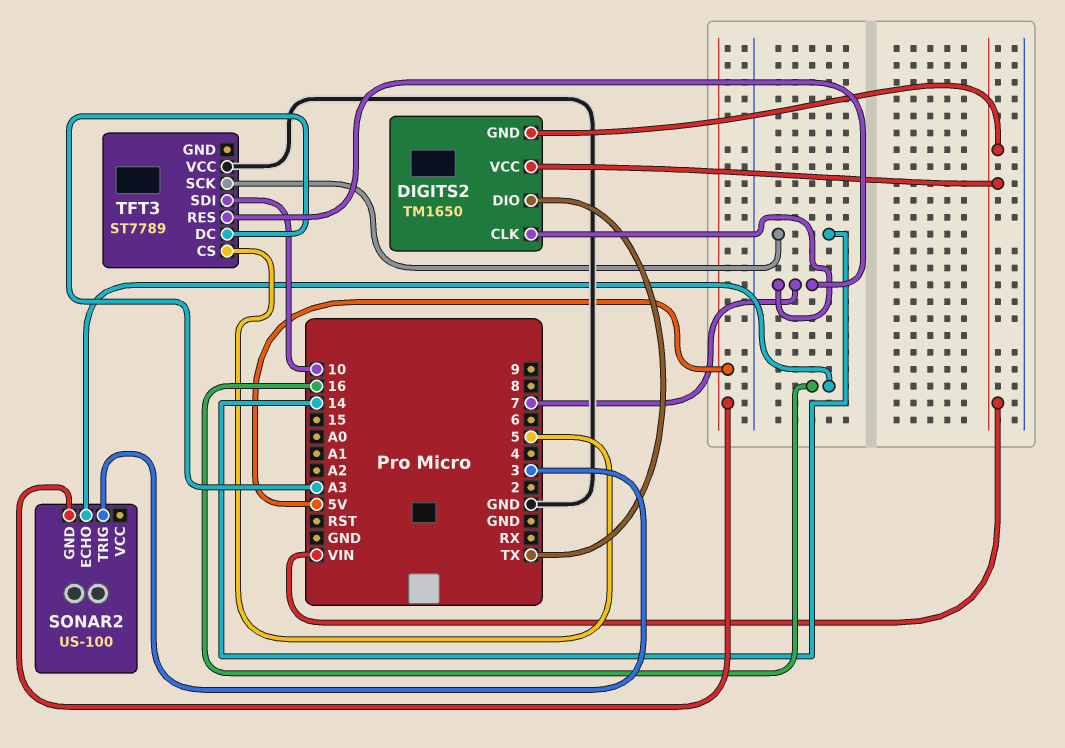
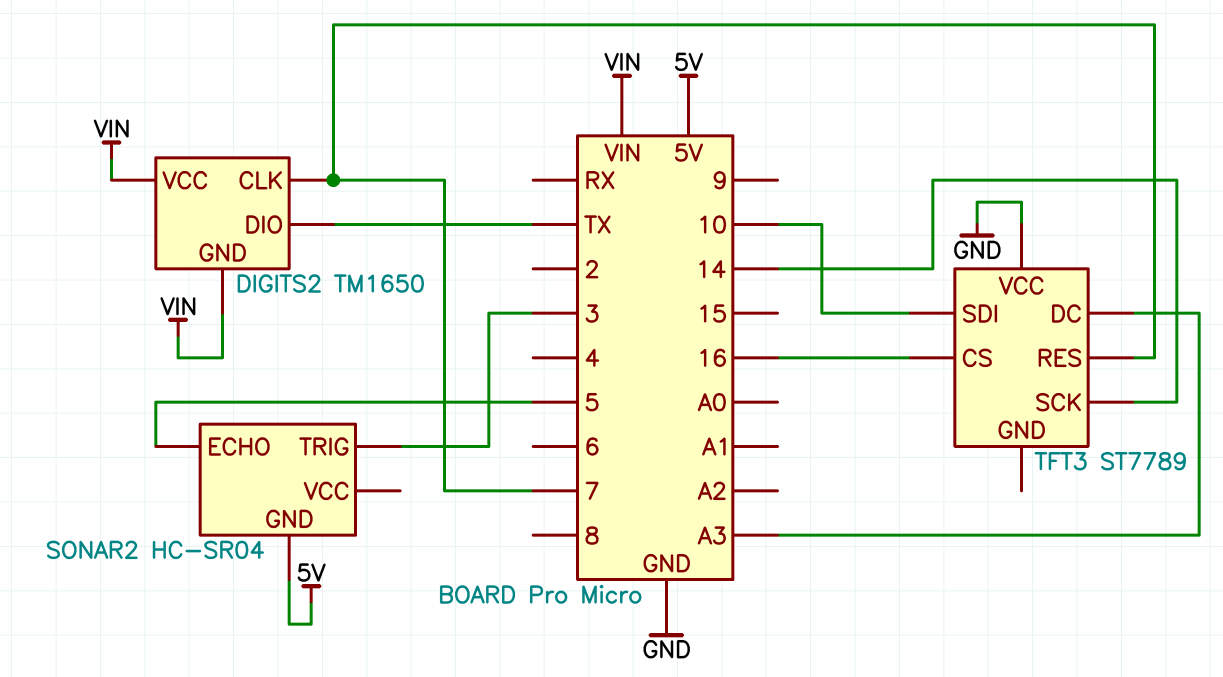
SONAR2: US-100 -> HC-SR04
SONAR2 pin ECHO: 16 -> 5
TFT3 pin CS: 5 -> 16

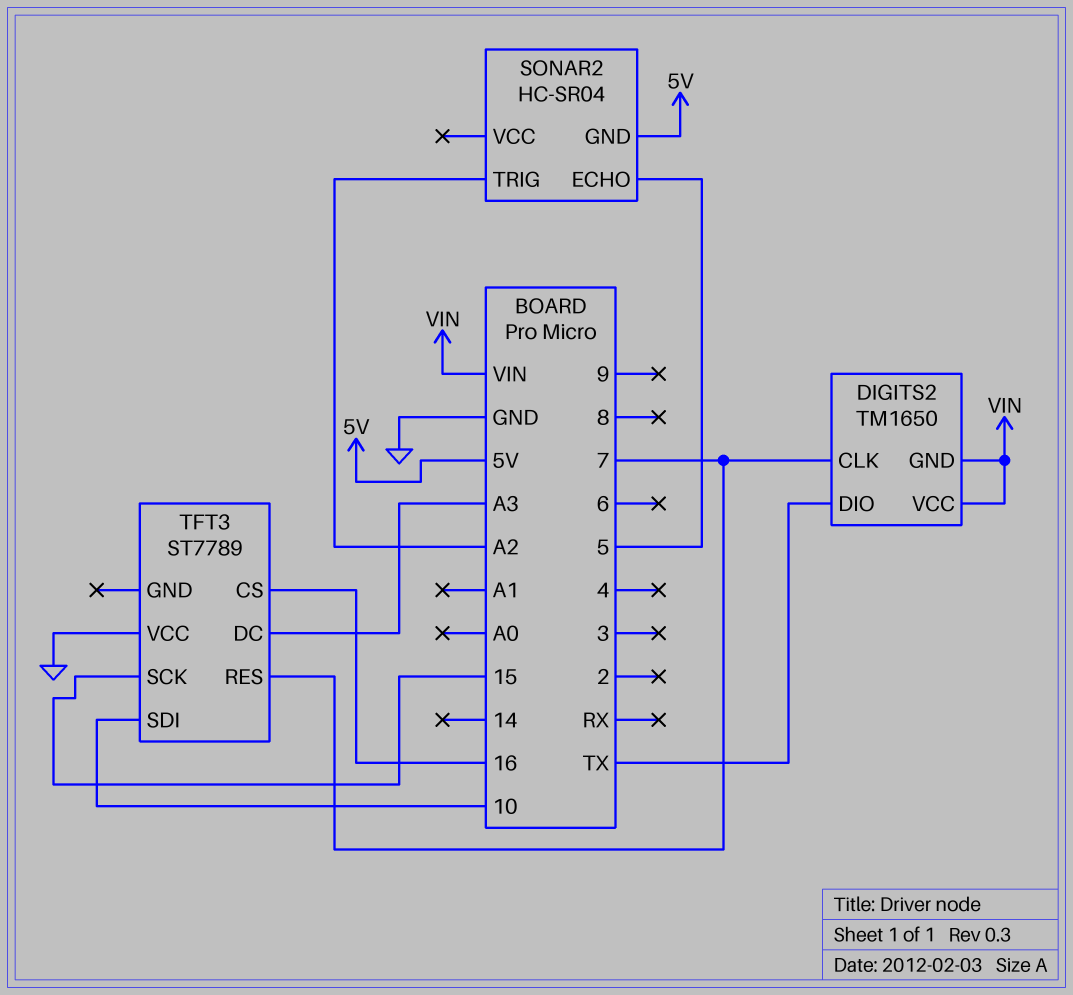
SONAR2 pin TRIG: 3 -> A2
TFT3 pin SCK: 14 -> 15

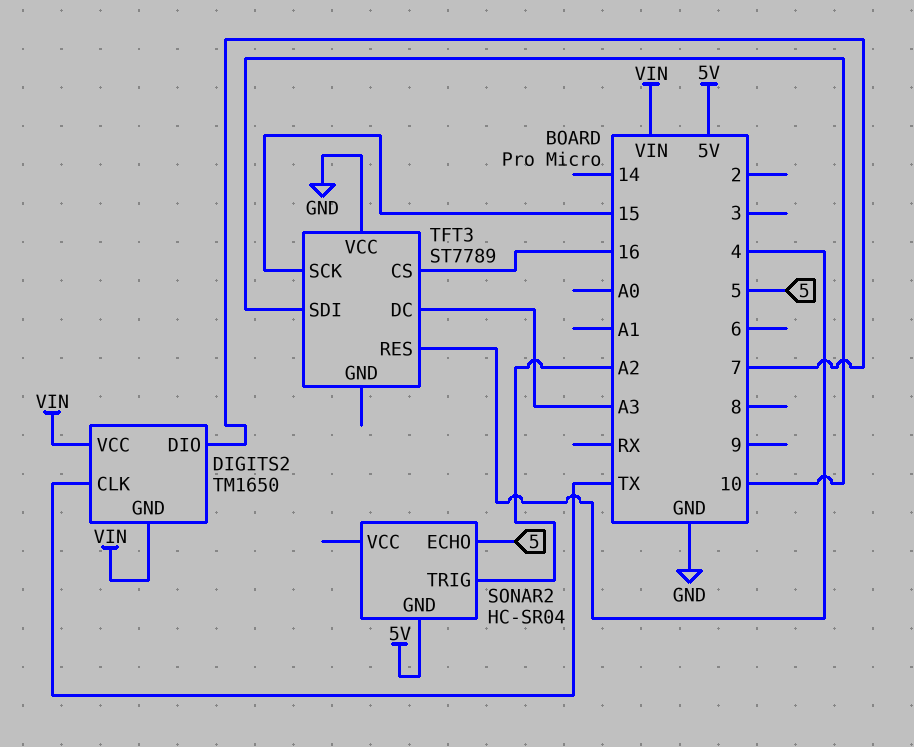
DIGITS2 pin CLK: 7 -> TX
DIGITS2 pin DIO: TX -> 7
TFT3 pin RES: 7 -> 4

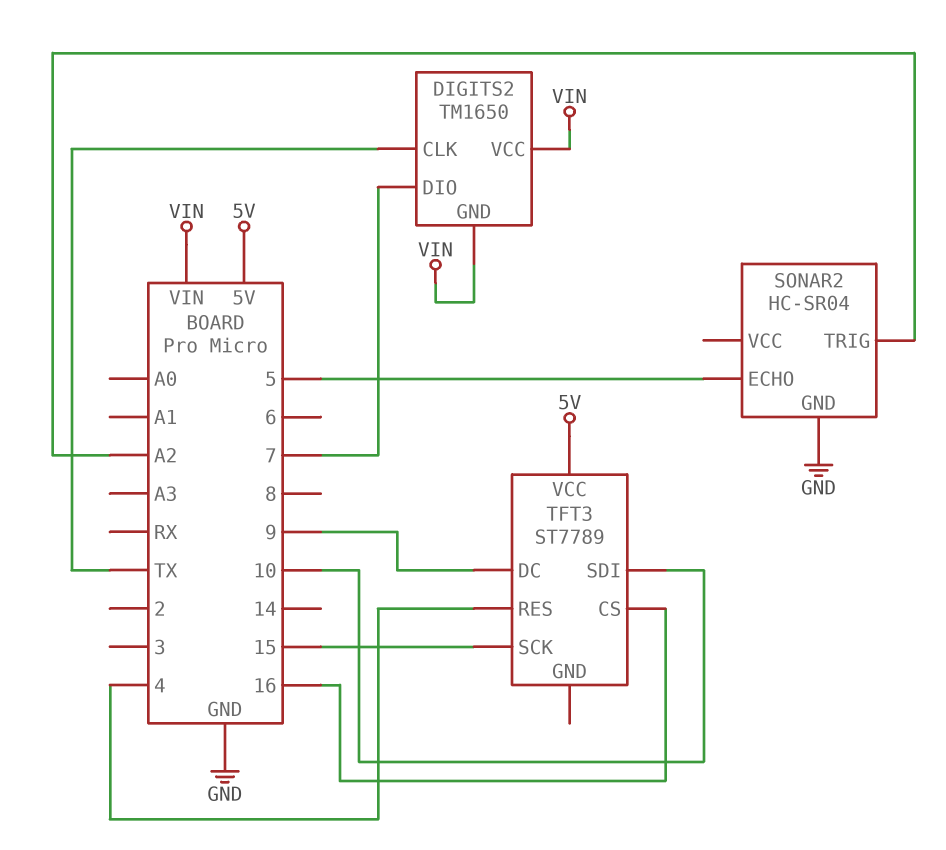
SONAR2 pin GND: 5V -> GND
TFT3 pin DC: A3 -> 9
TFT3 pin VCC: GND -> 5V

